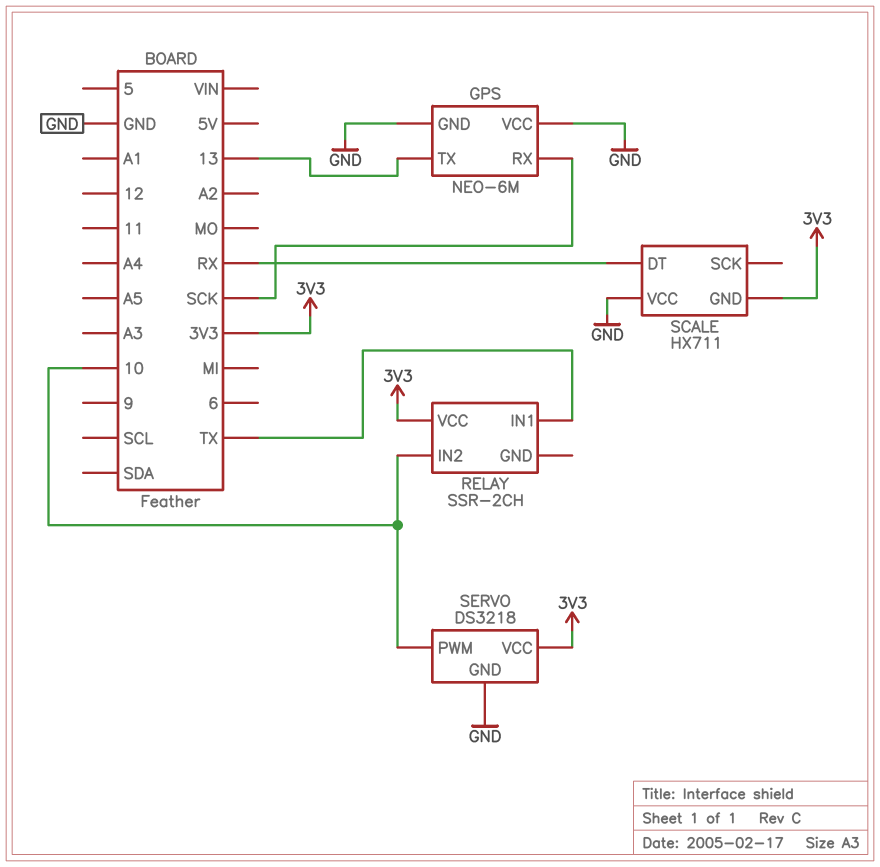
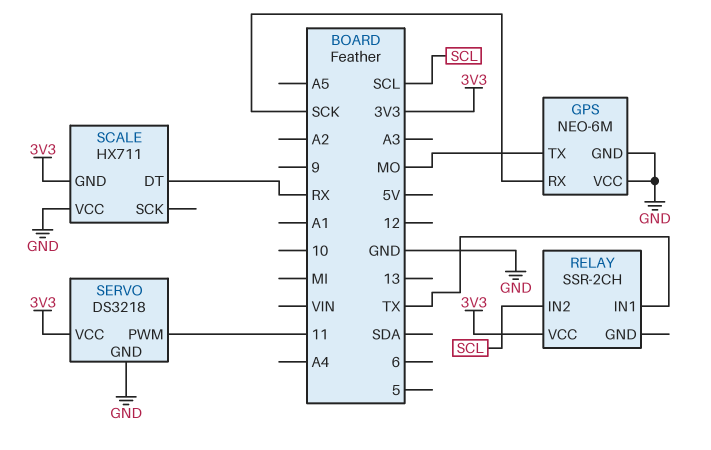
GPS pin TX: 13 -> MO
RELAY pin IN2: 10 -> SCL
SERVO pin PWM: 10 -> 11

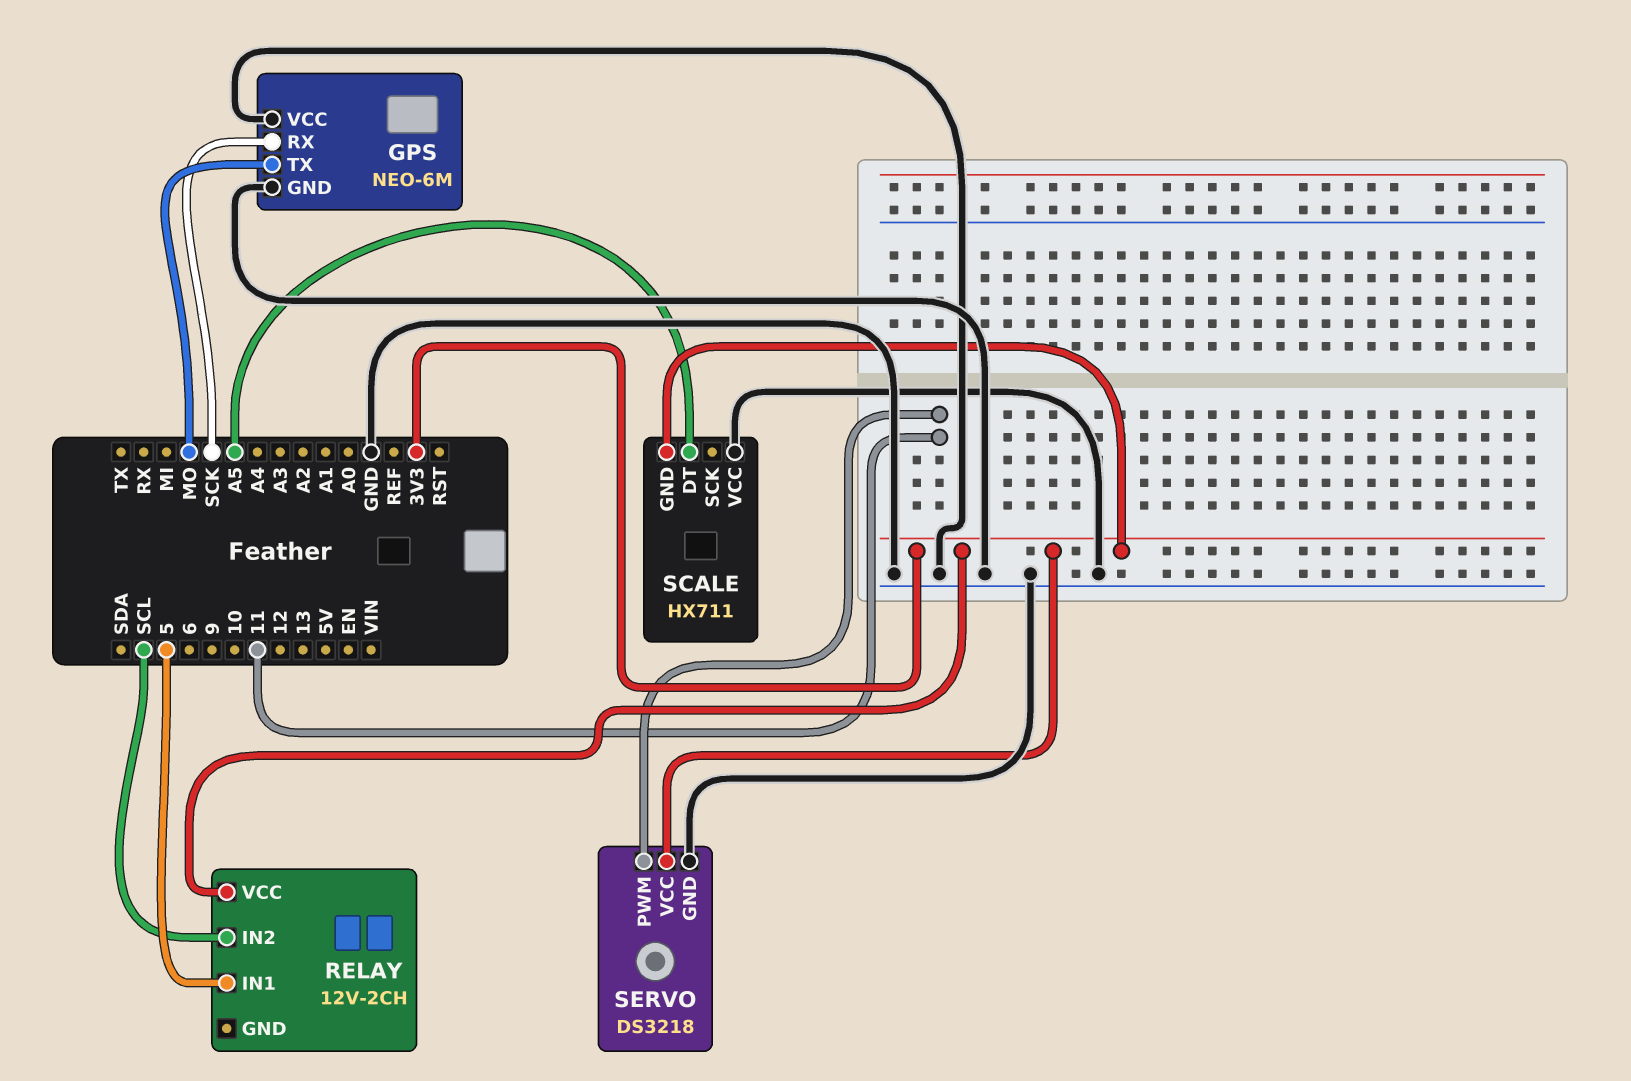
RELAY: SSR-2CH -> 12V-2CH
RELAY pin IN1: TX -> 5
SCALE pin DT: RX -> A5

